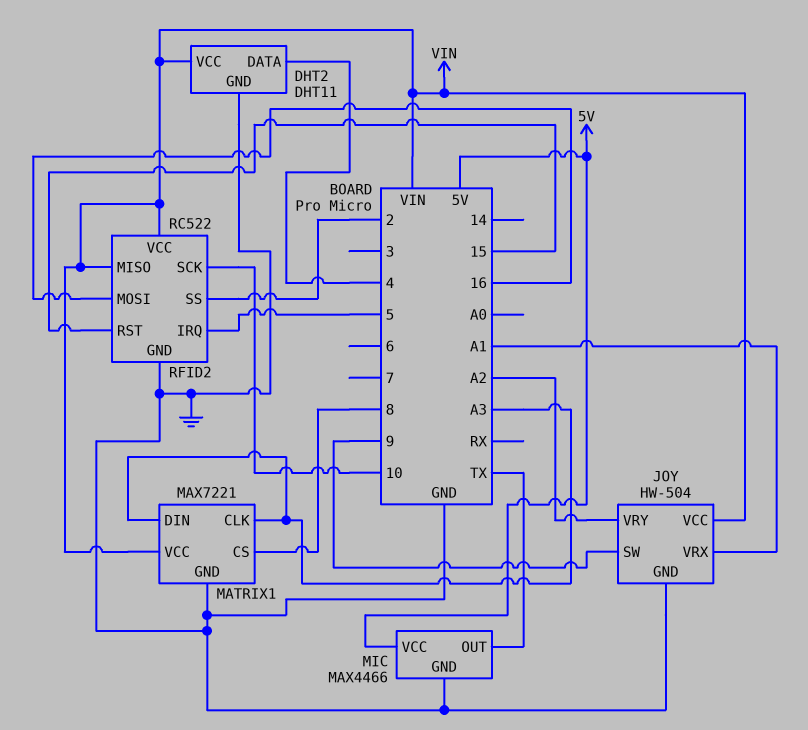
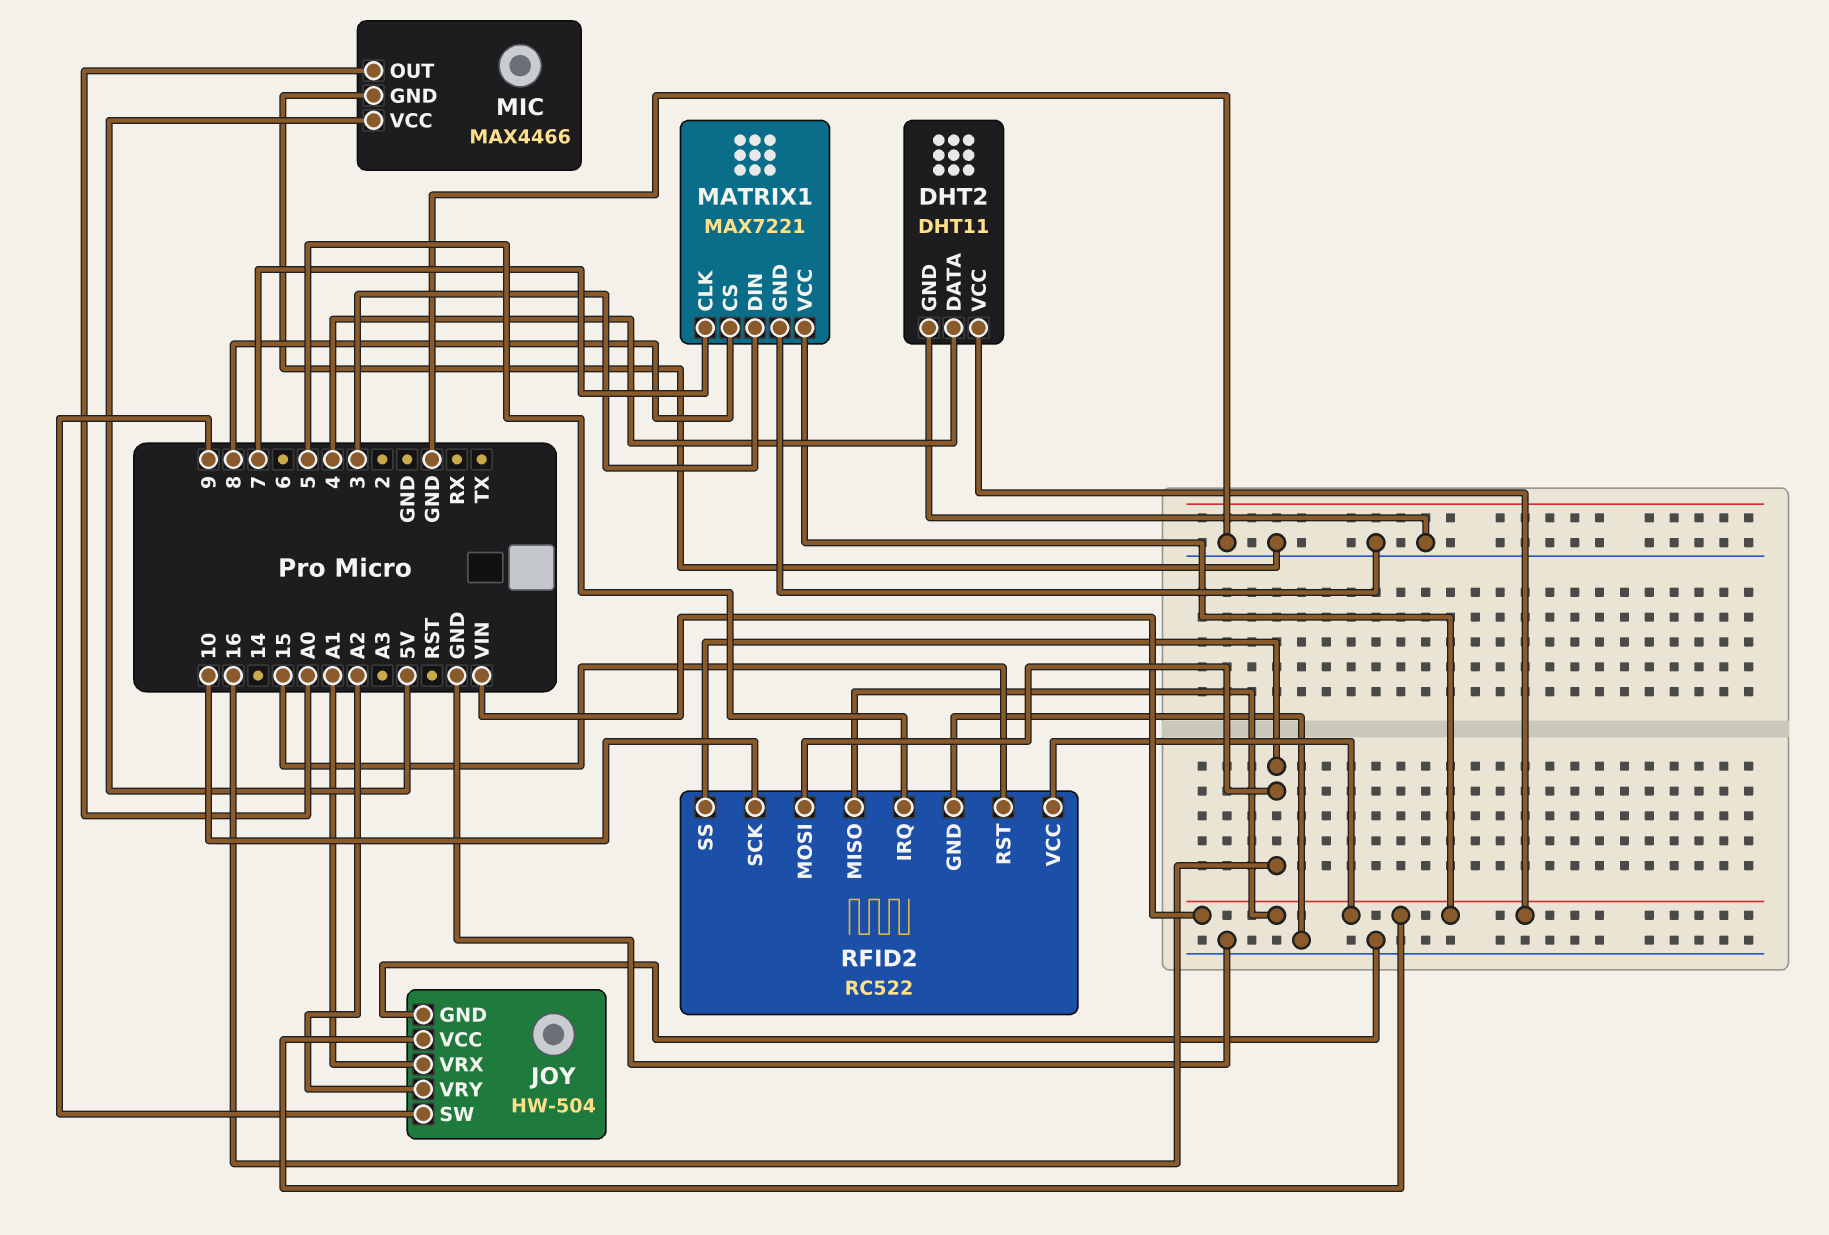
MATRIX1 pin CLK: A3 -> 7
MATRIX1 pin DIN: A3 -> 3
MIC pin OUT: TX -> A0
RFID2 pin SS: 2 -> 16

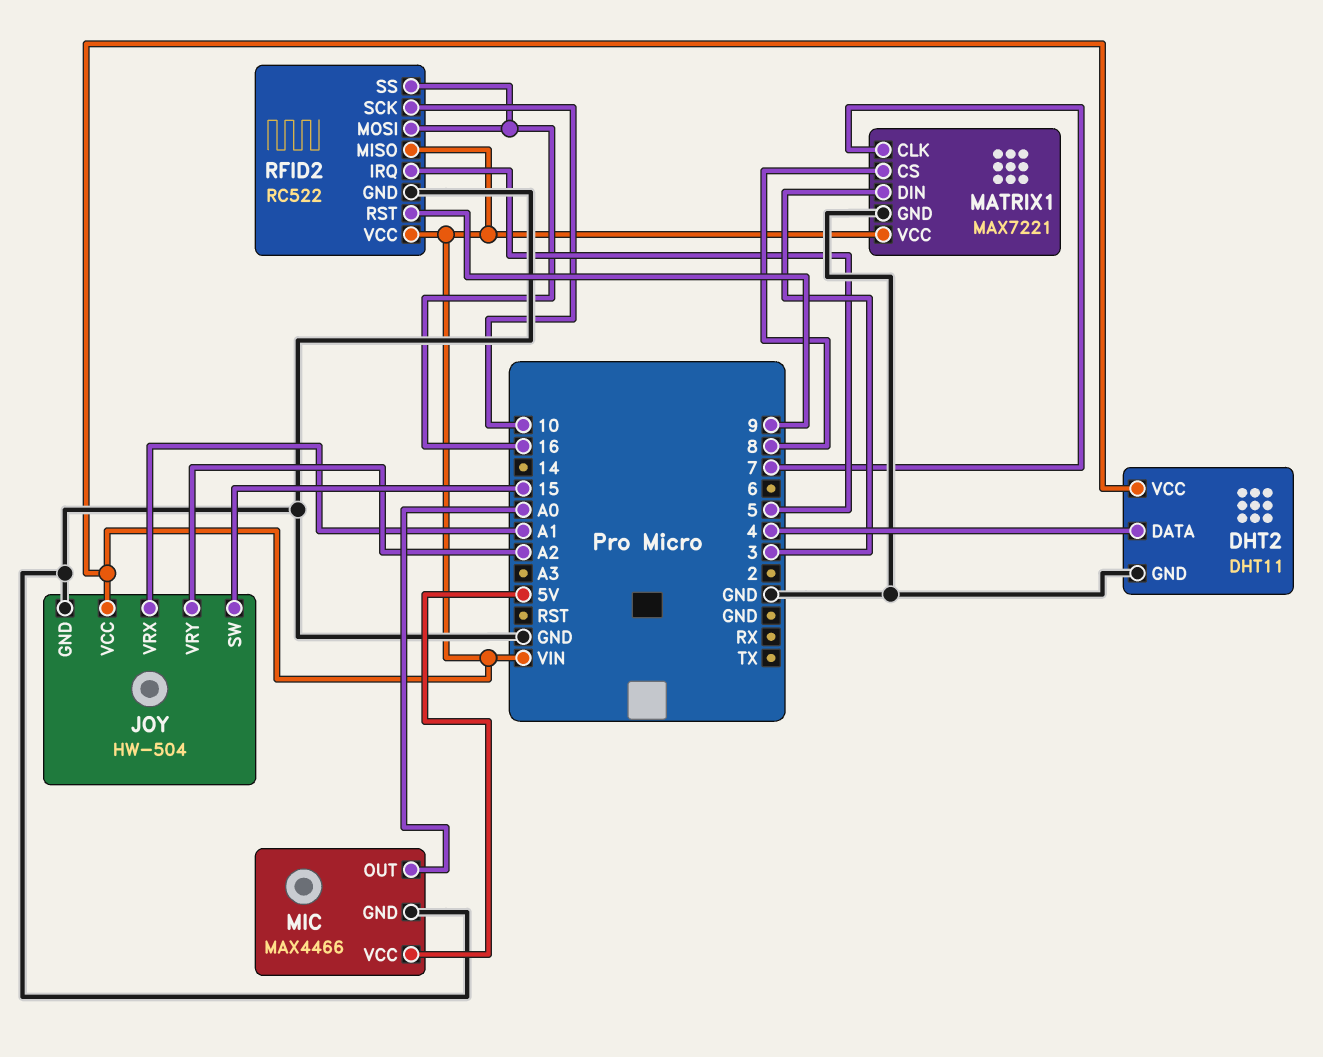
JOY pin SW: 9 -> 15
RFID2 pin RST: 15 -> 9

